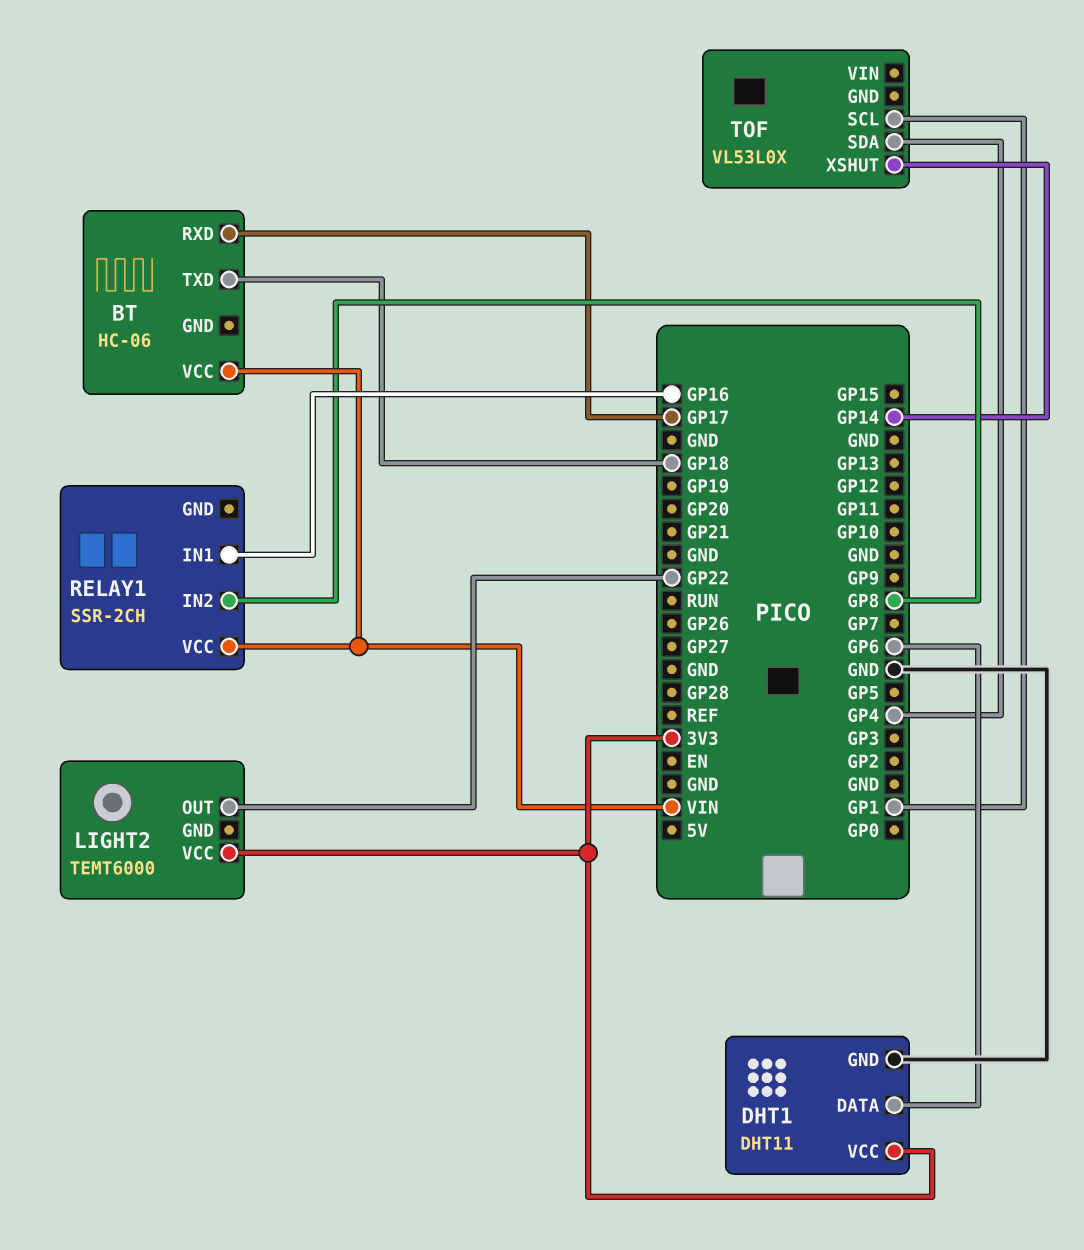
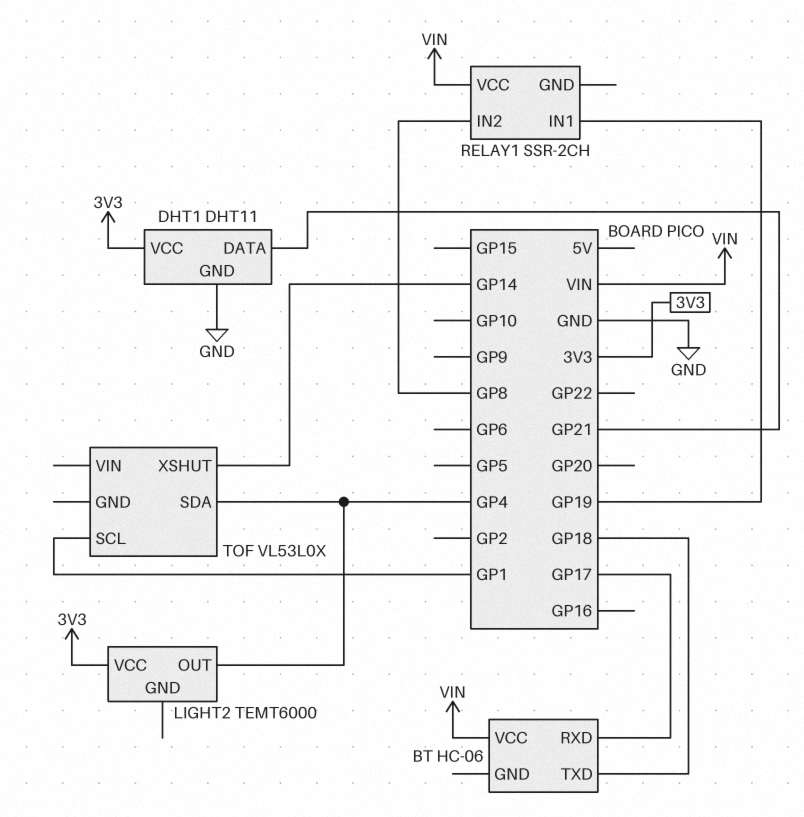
DHT1 pin DATA: GP6 -> GP21
LIGHT2 pin OUT: GP22 -> GP4
RELAY1 pin IN1: GP16 -> GP19

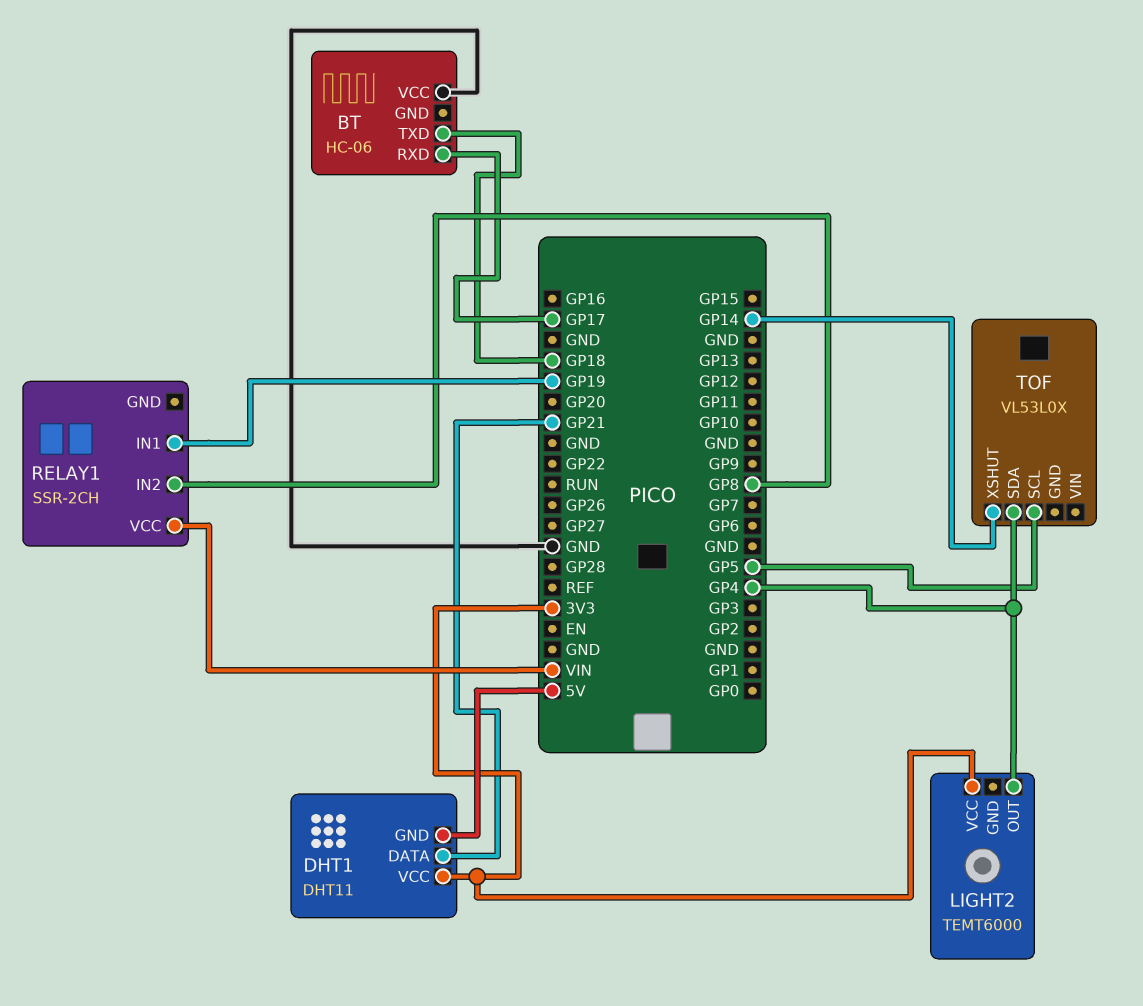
BT pin VCC: VIN -> GND
DHT1 pin GND: GND -> 5V
TOF pin SCL: GP1 -> GP5

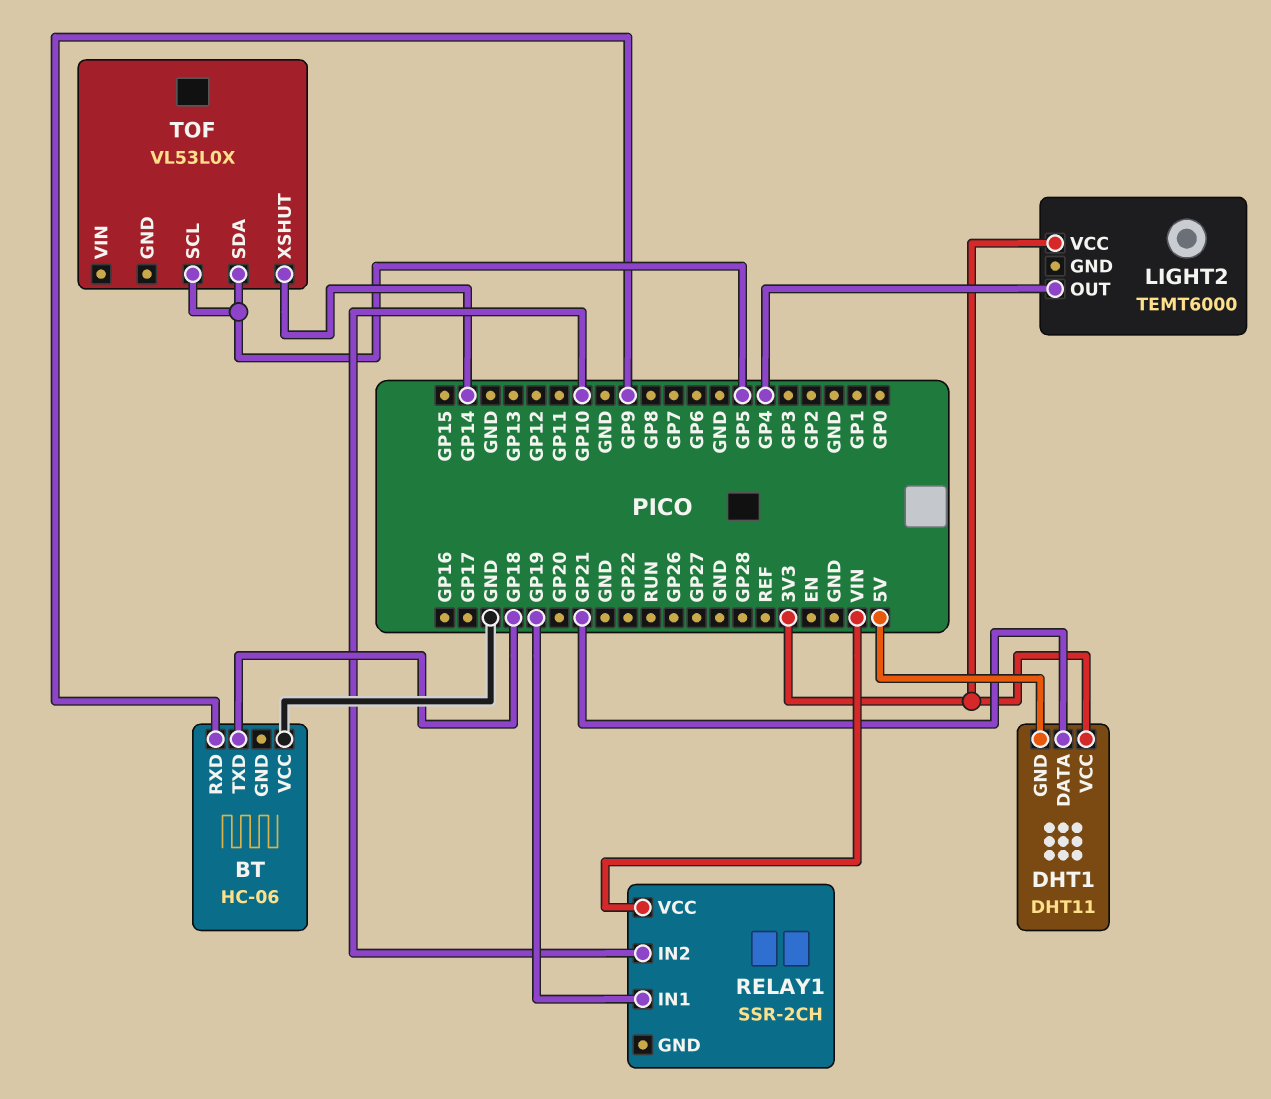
BT pin RXD: GP17 -> GP9
RELAY1 pin IN2: GP8 -> GP10
TOF pin SDA: GP4 -> GP5

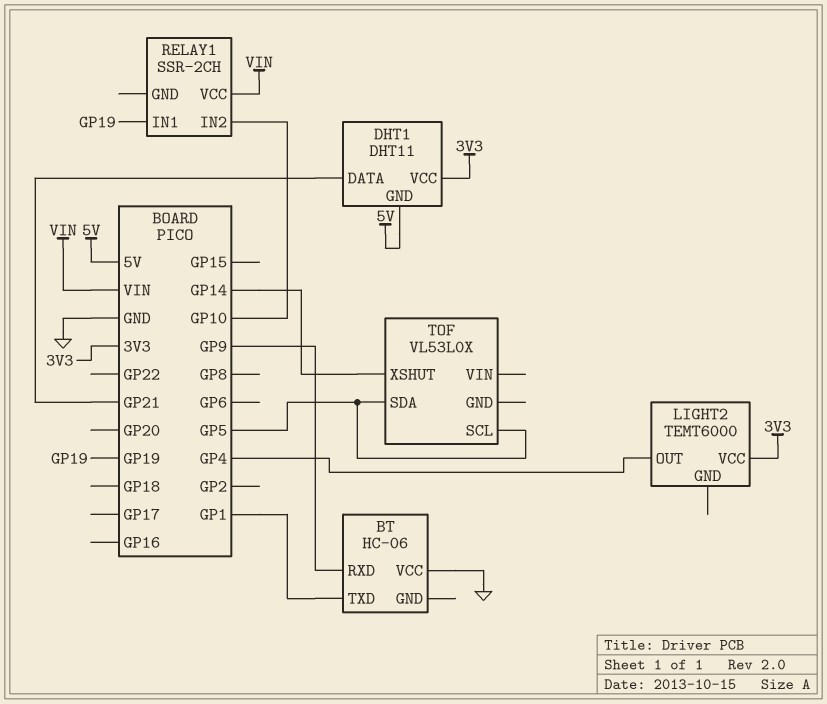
BT pin TXD: GP18 -> GP1

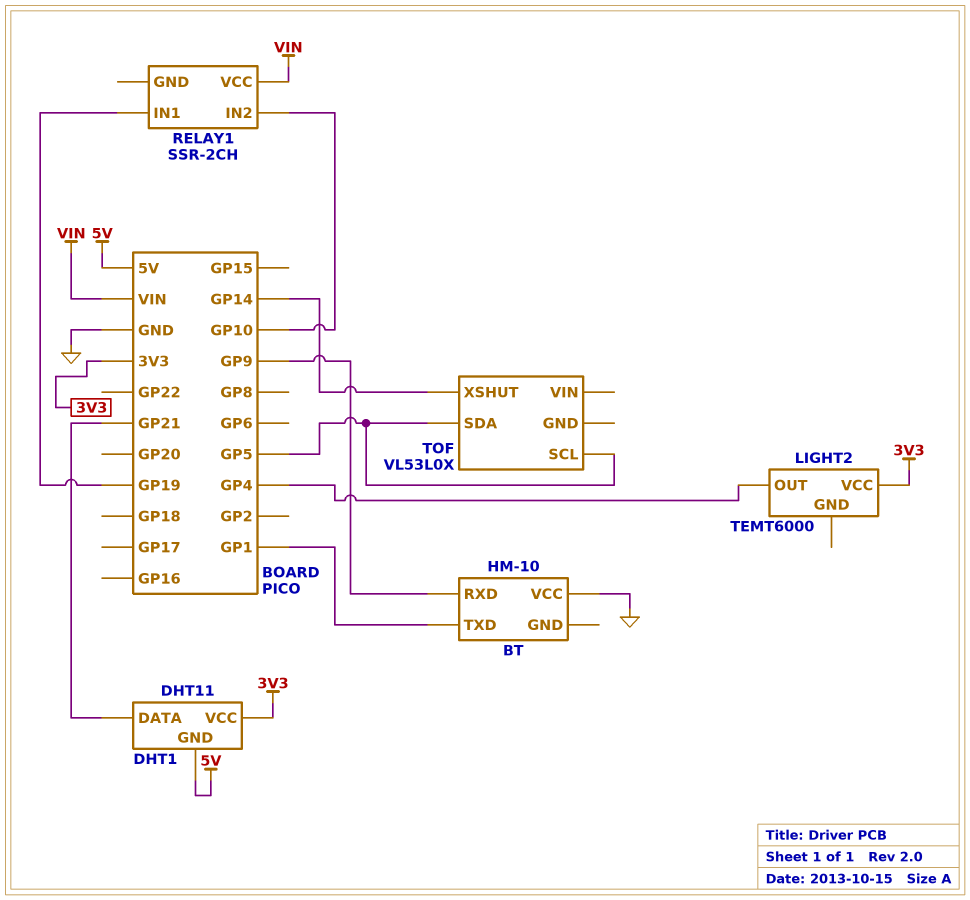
BT: HC-06 -> HM-10

